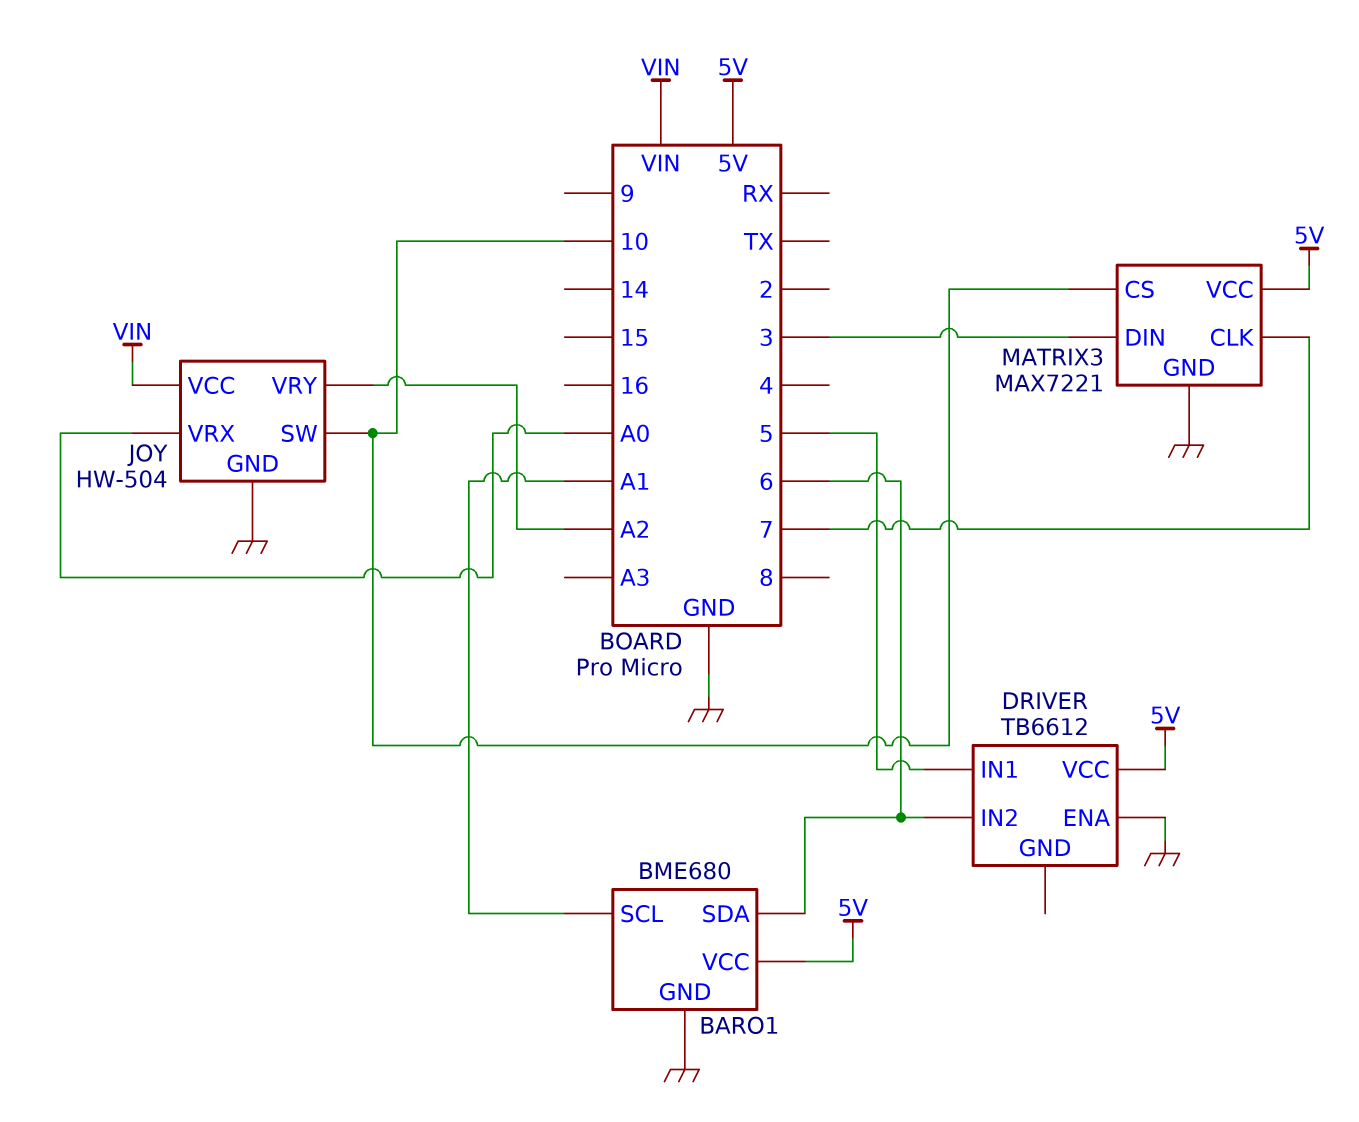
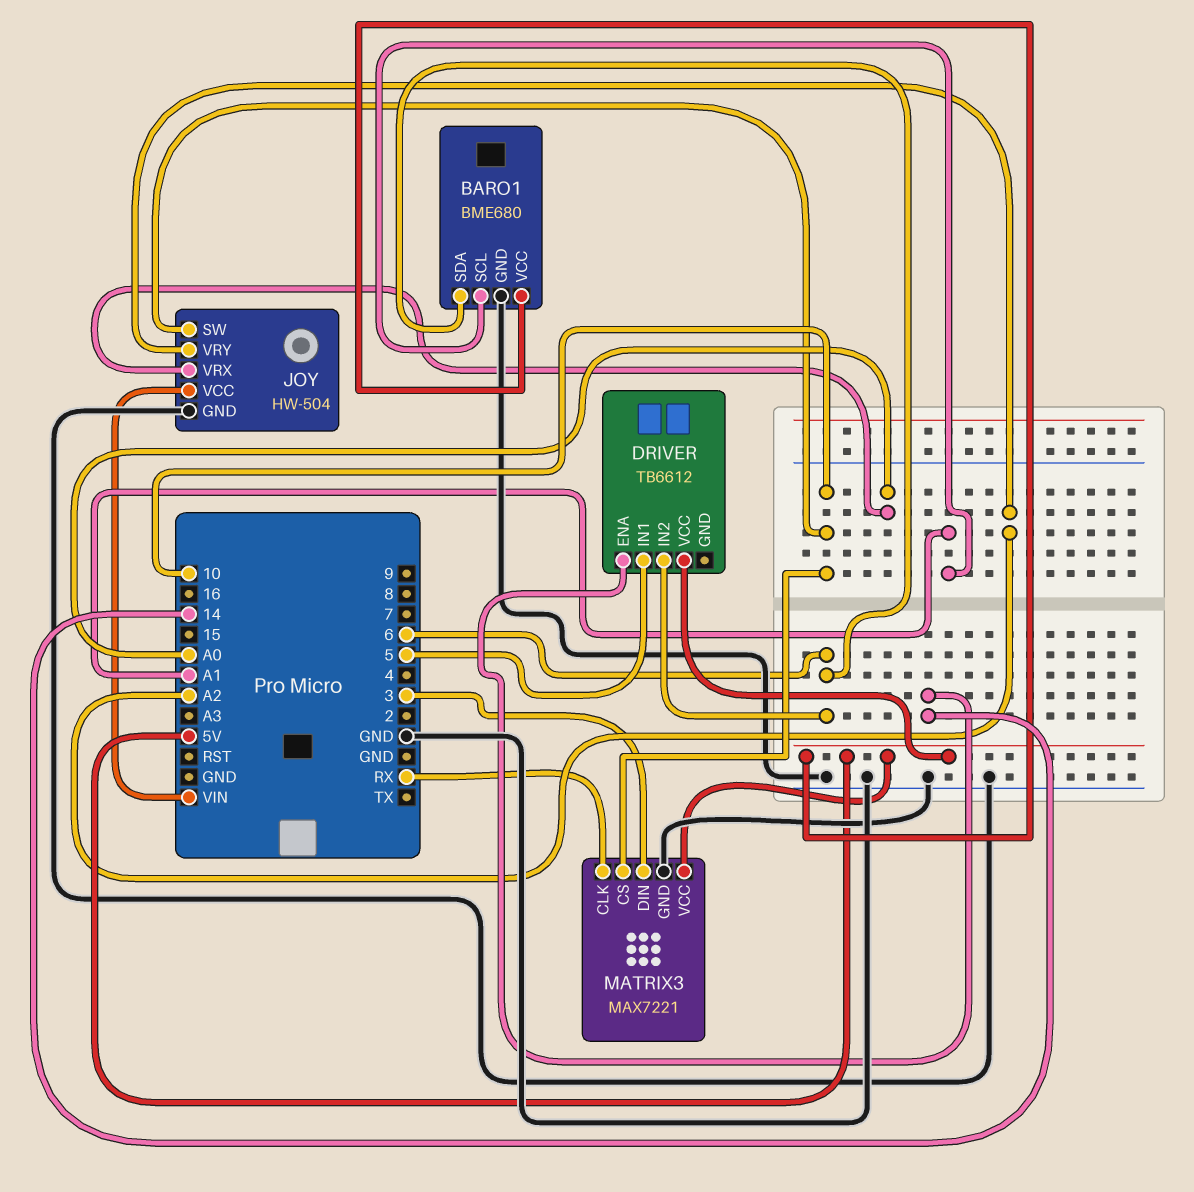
DRIVER pin ENA: GND -> 14
MATRIX3 pin CLK: 7 -> RX

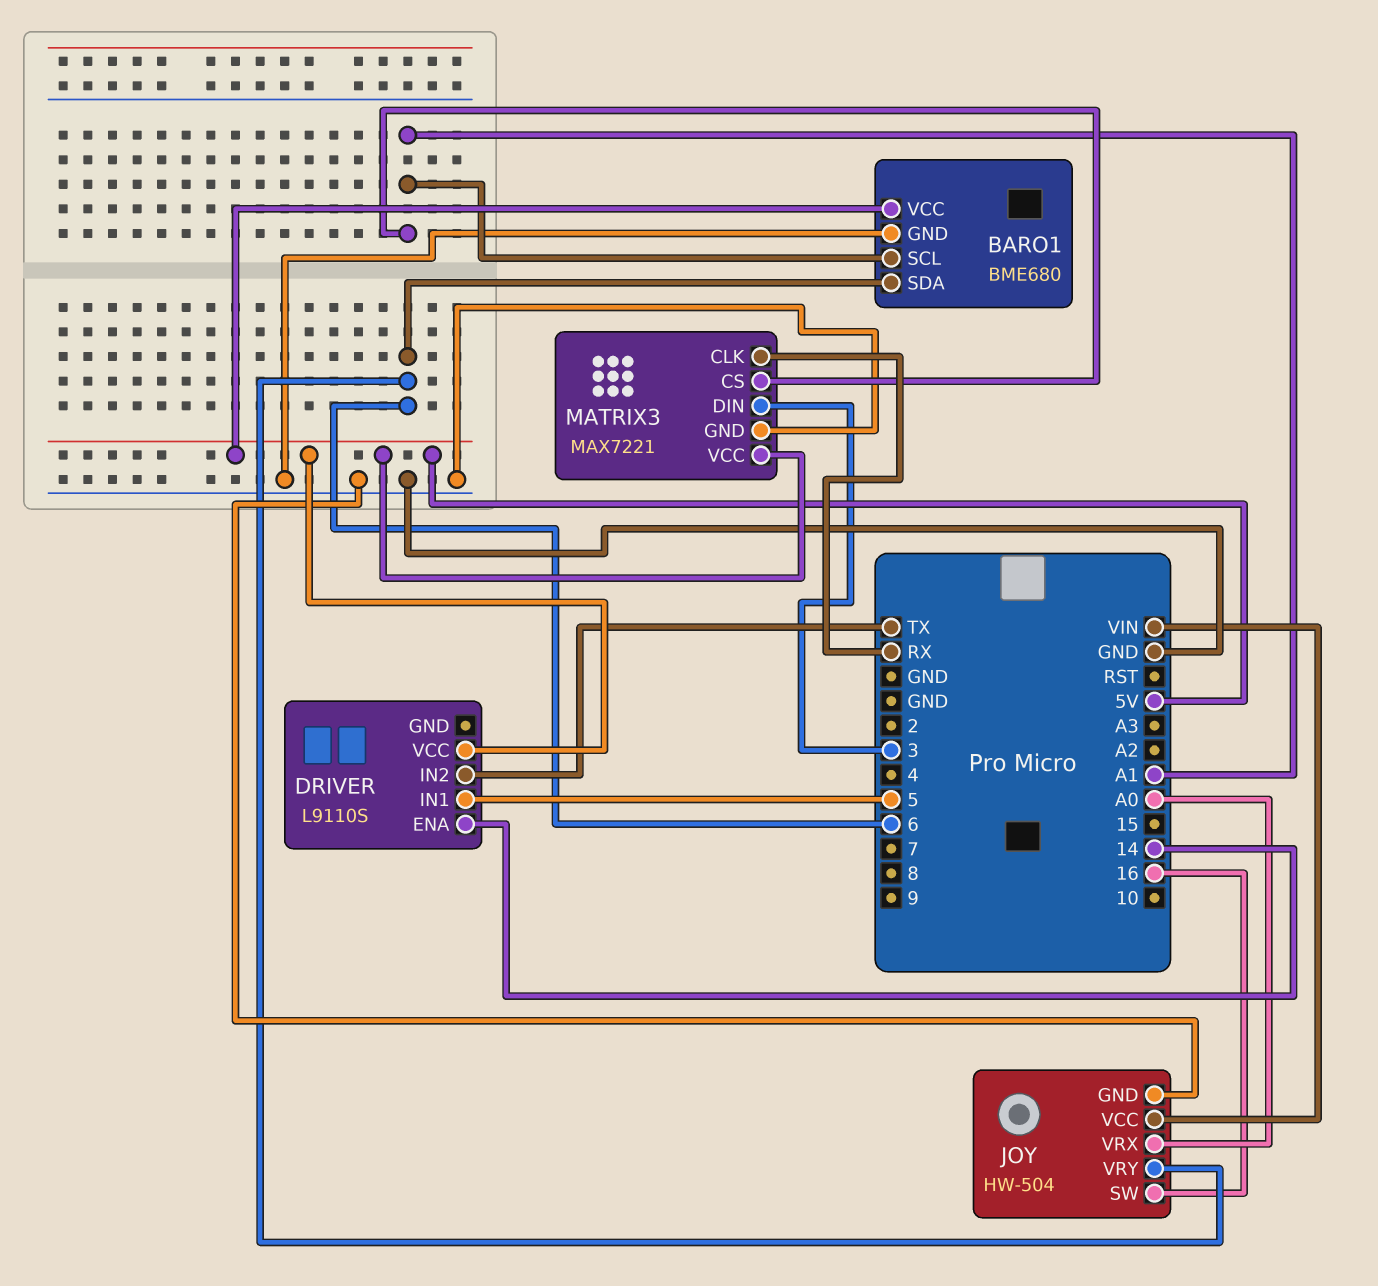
DRIVER: TB6612 -> L9110S
DRIVER pin IN2: 6 -> TX
JOY pin SW: 10 -> 16
JOY pin VRY: A2 -> 6
MATRIX3 pin CS: 10 -> A1

